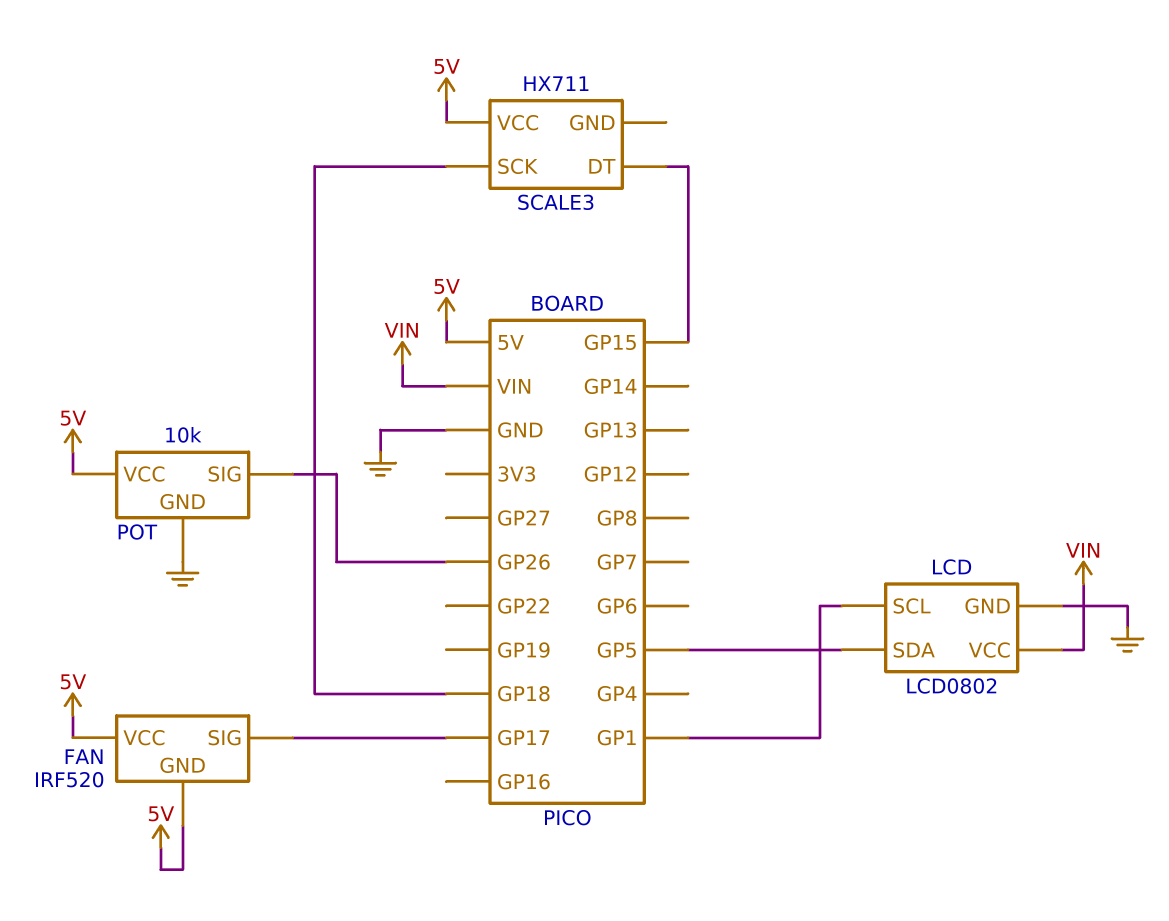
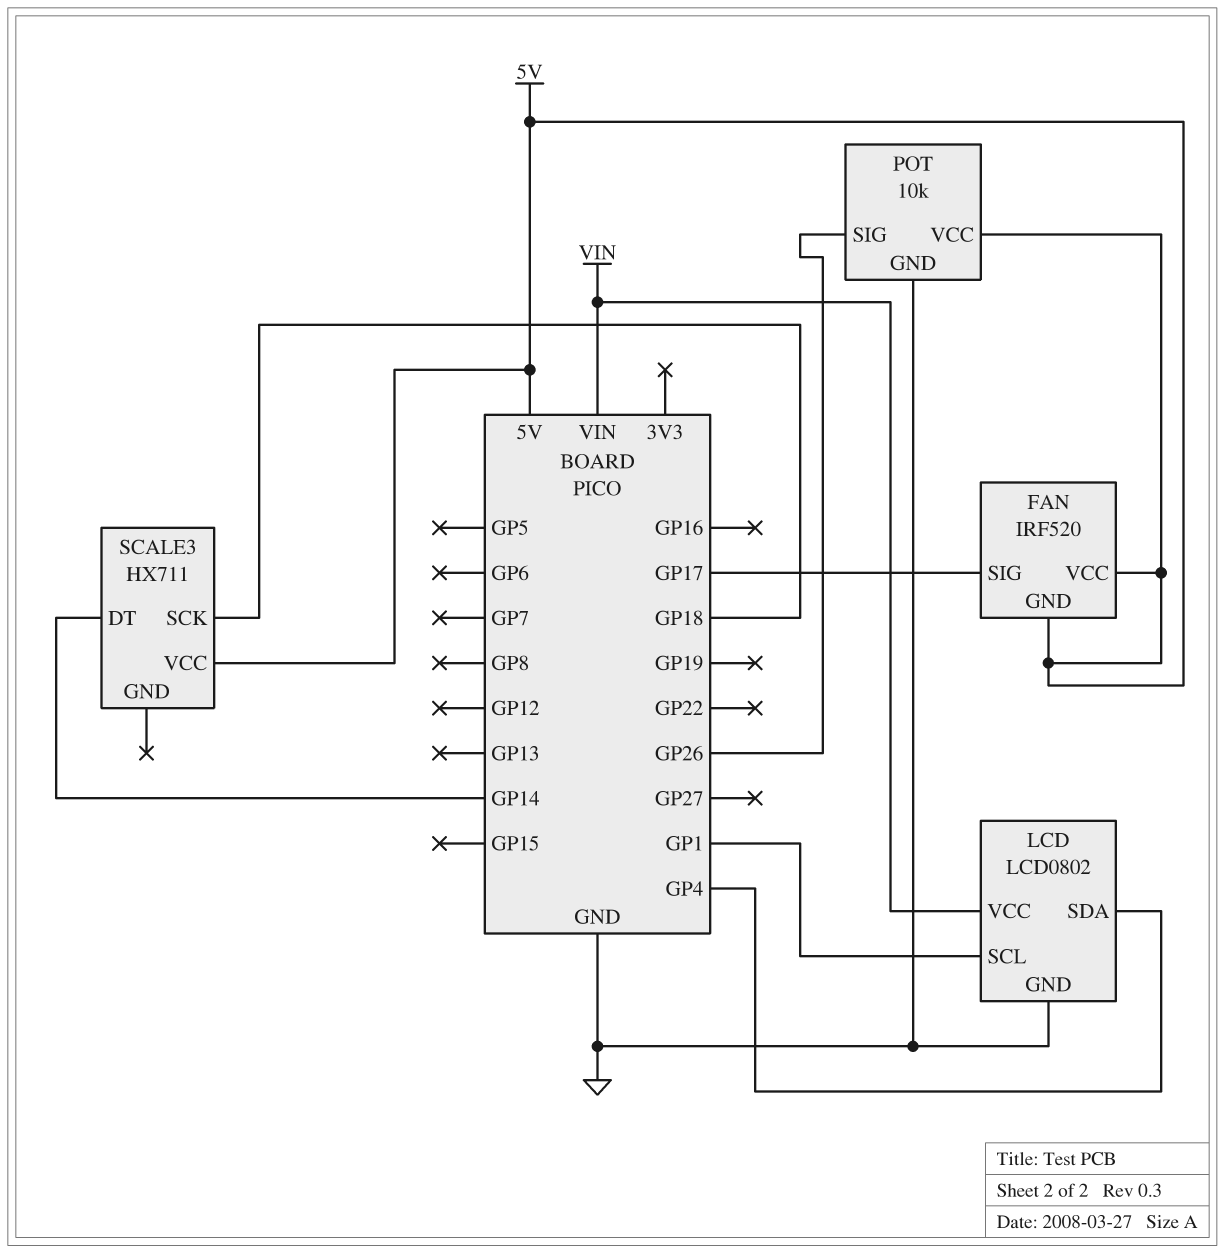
LCD pin SDA: GP5 -> GP4
SCALE3 pin DT: GP15 -> GP14

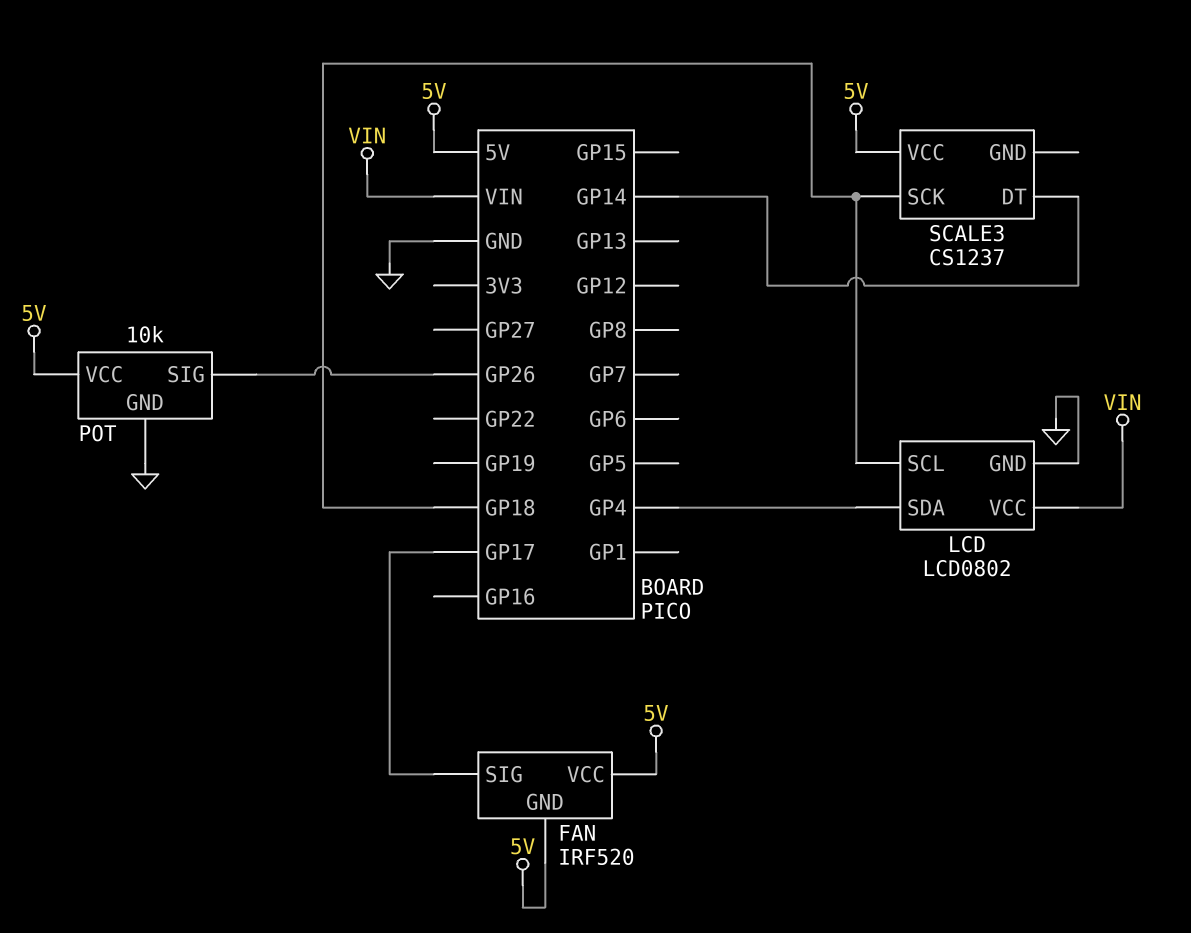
LCD pin SCL: GP1 -> GP18
SCALE3: HX711 -> CS1237

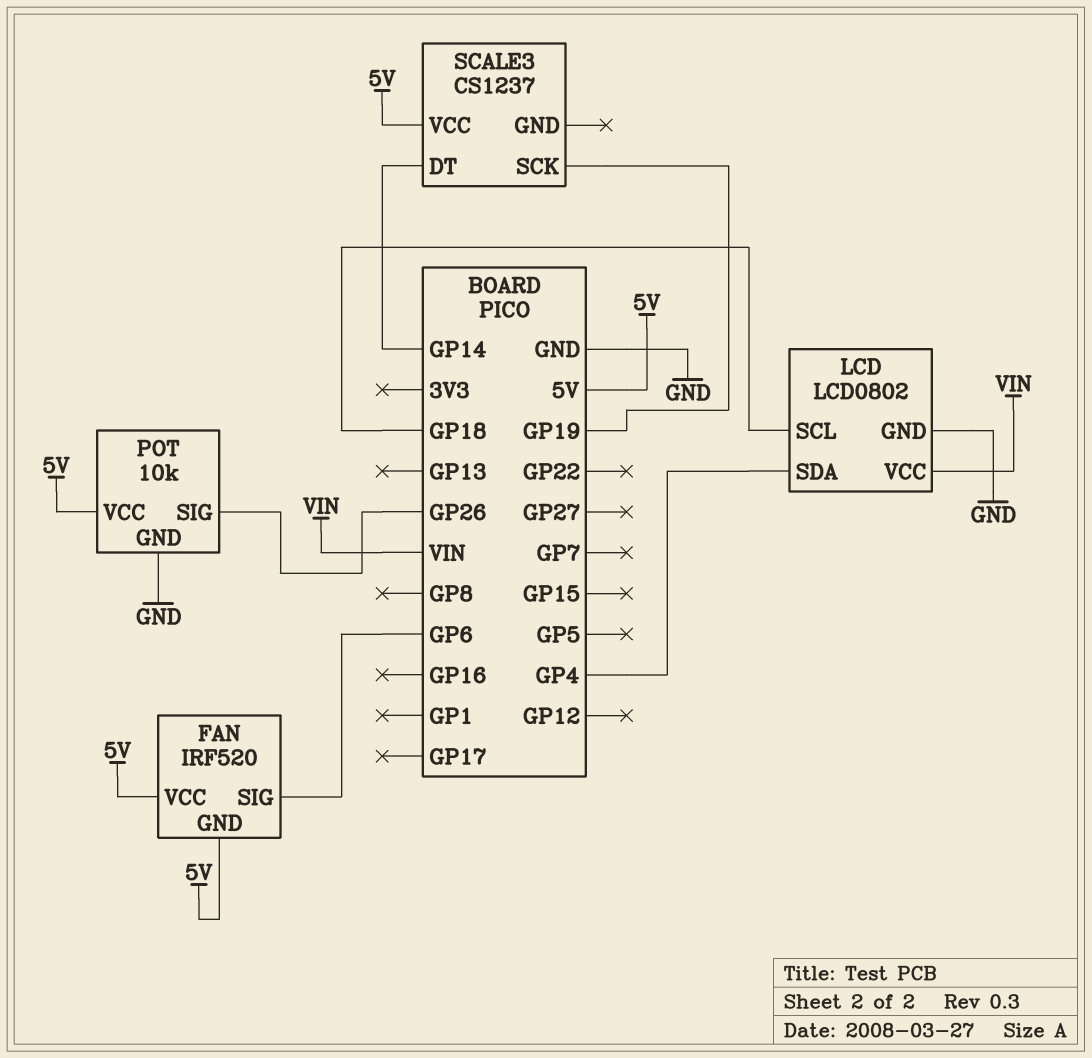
FAN pin SIG: GP17 -> GP6
SCALE3 pin SCK: GP18 -> GP19

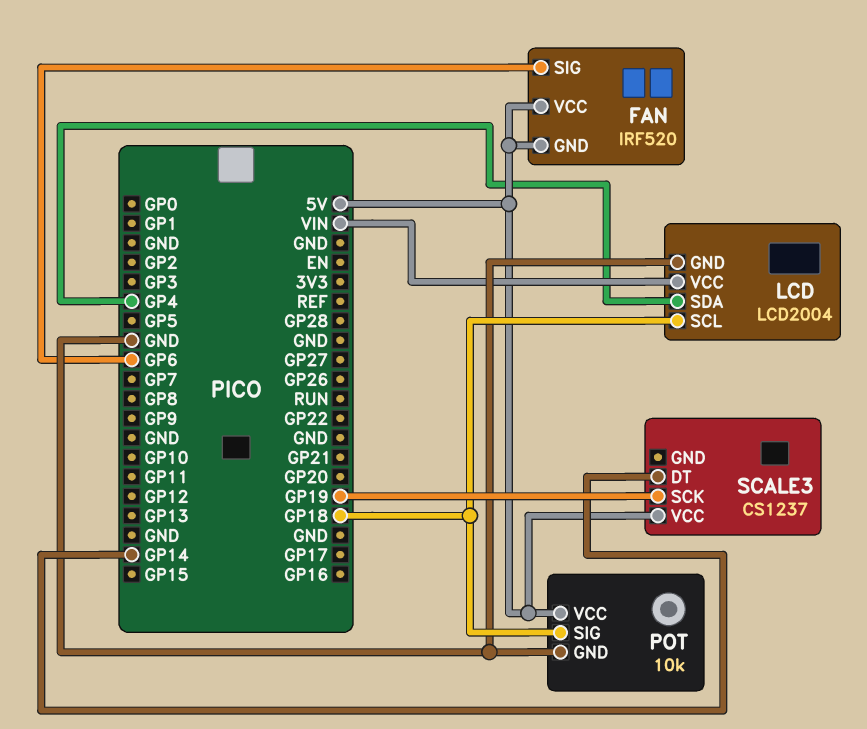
LCD: LCD0802 -> LCD2004
POT pin SIG: GP26 -> GP18

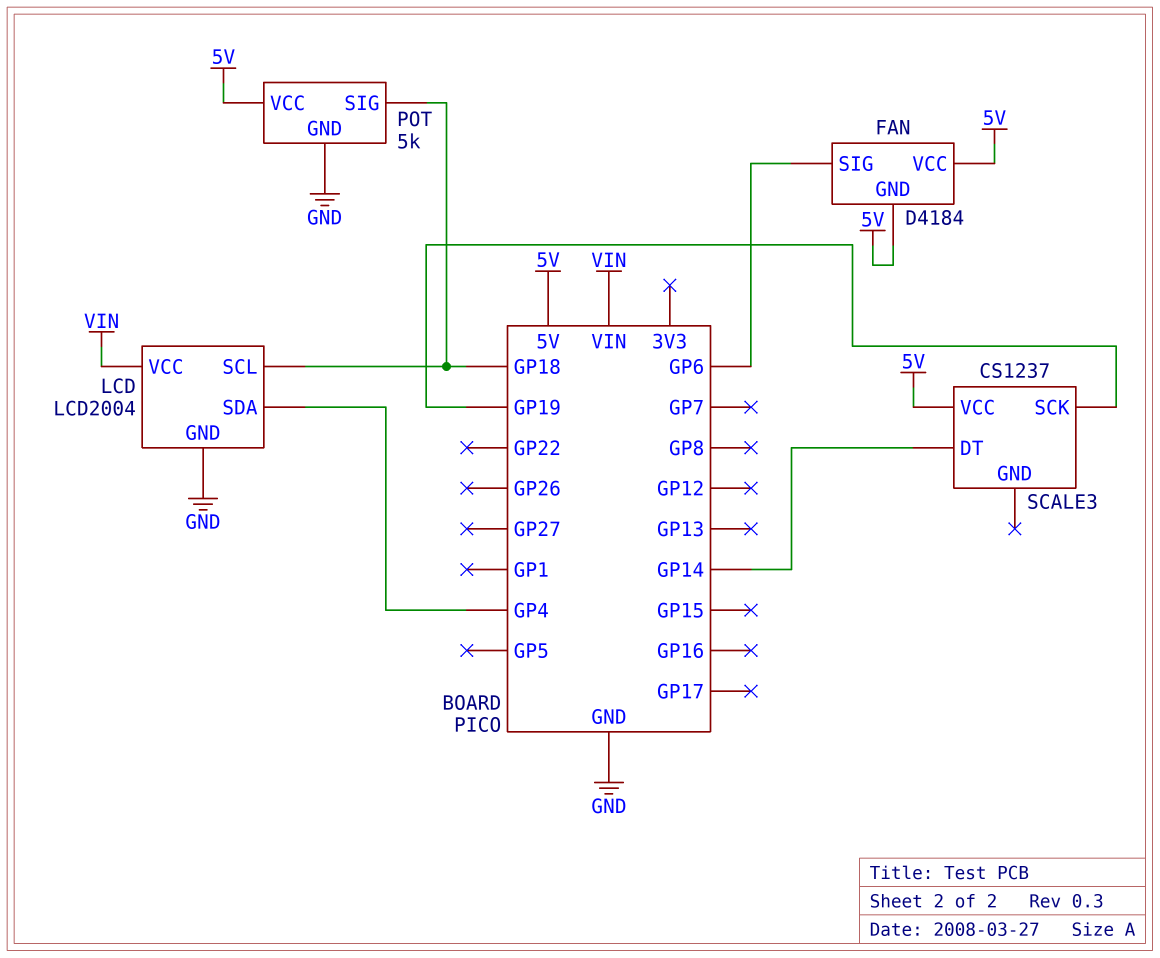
FAN: IRF520 -> D4184
POT: 10k -> 5k

